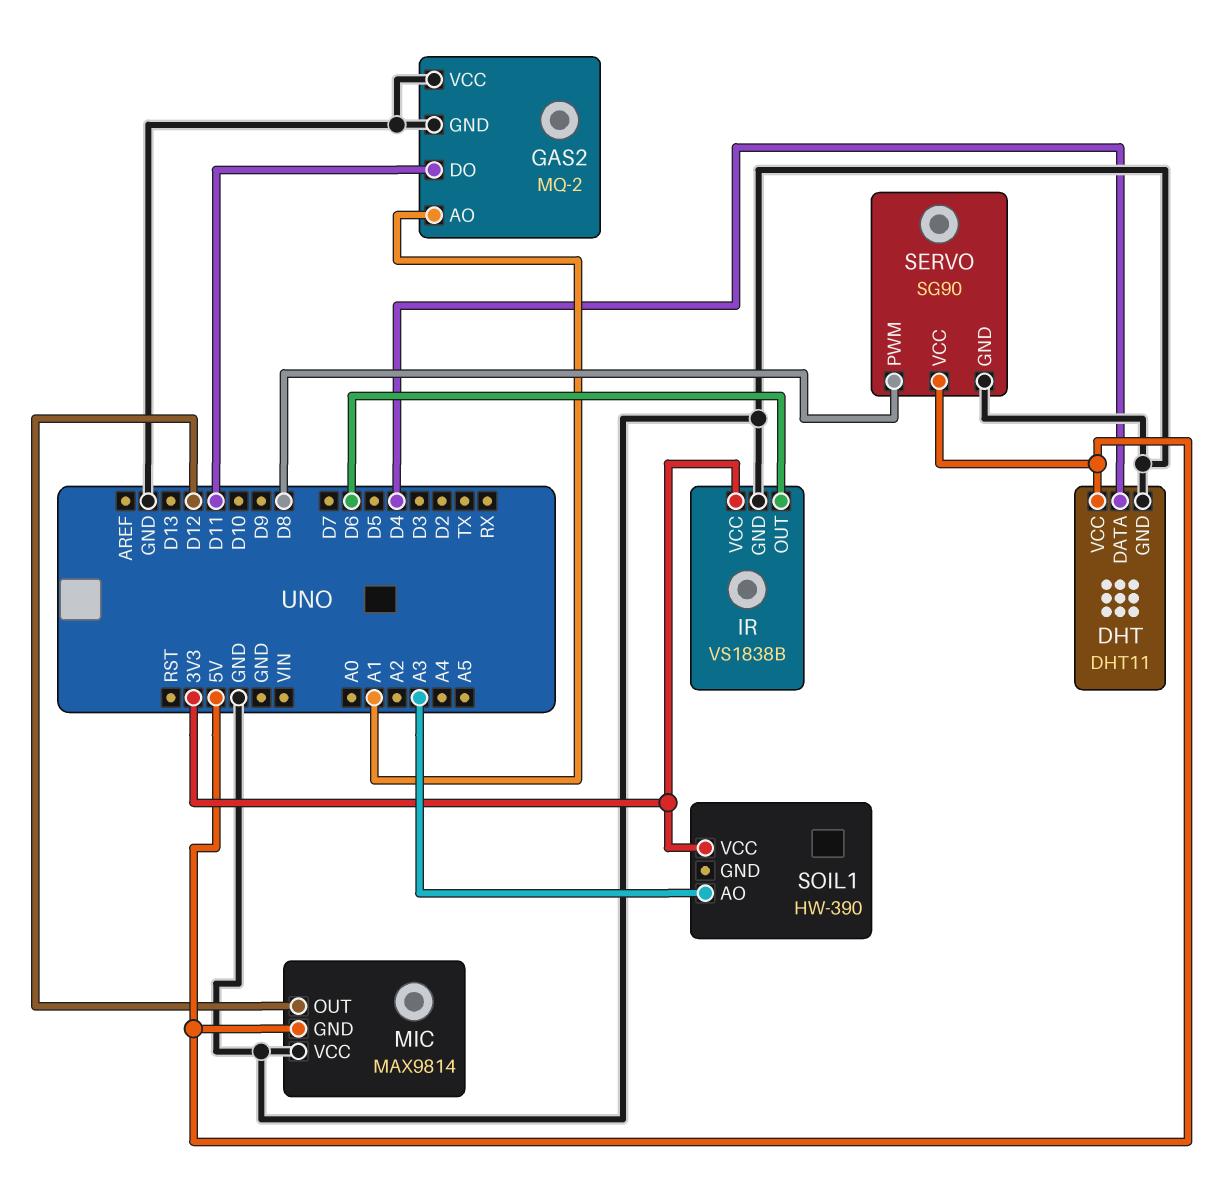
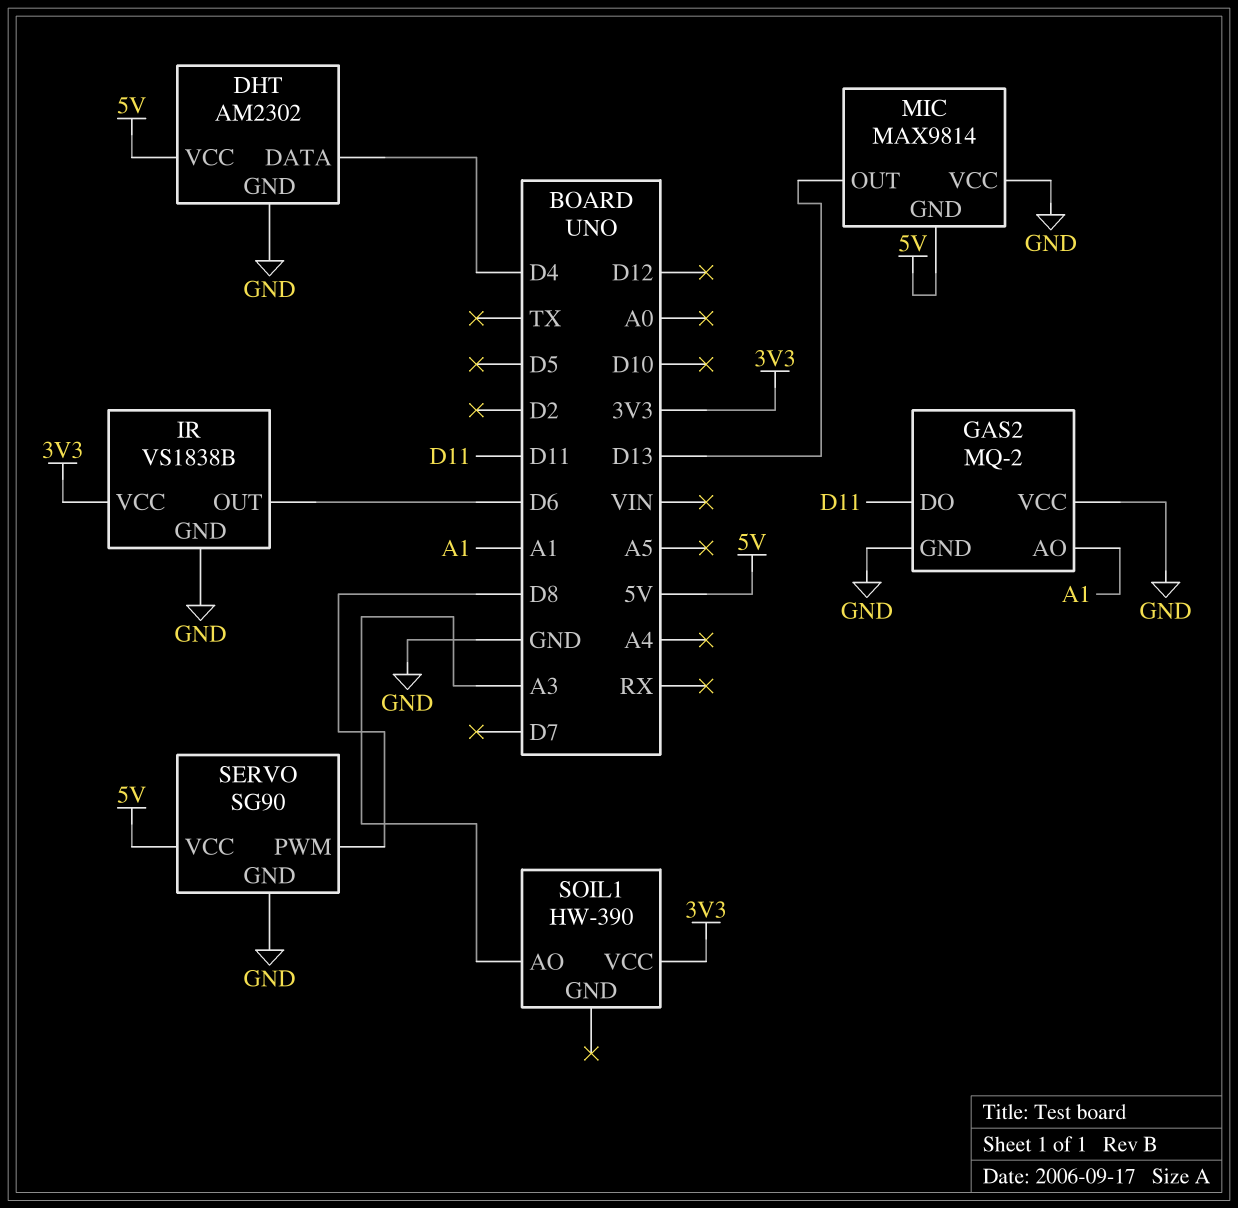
DHT: DHT11 -> AM2302
MIC pin OUT: D12 -> D13

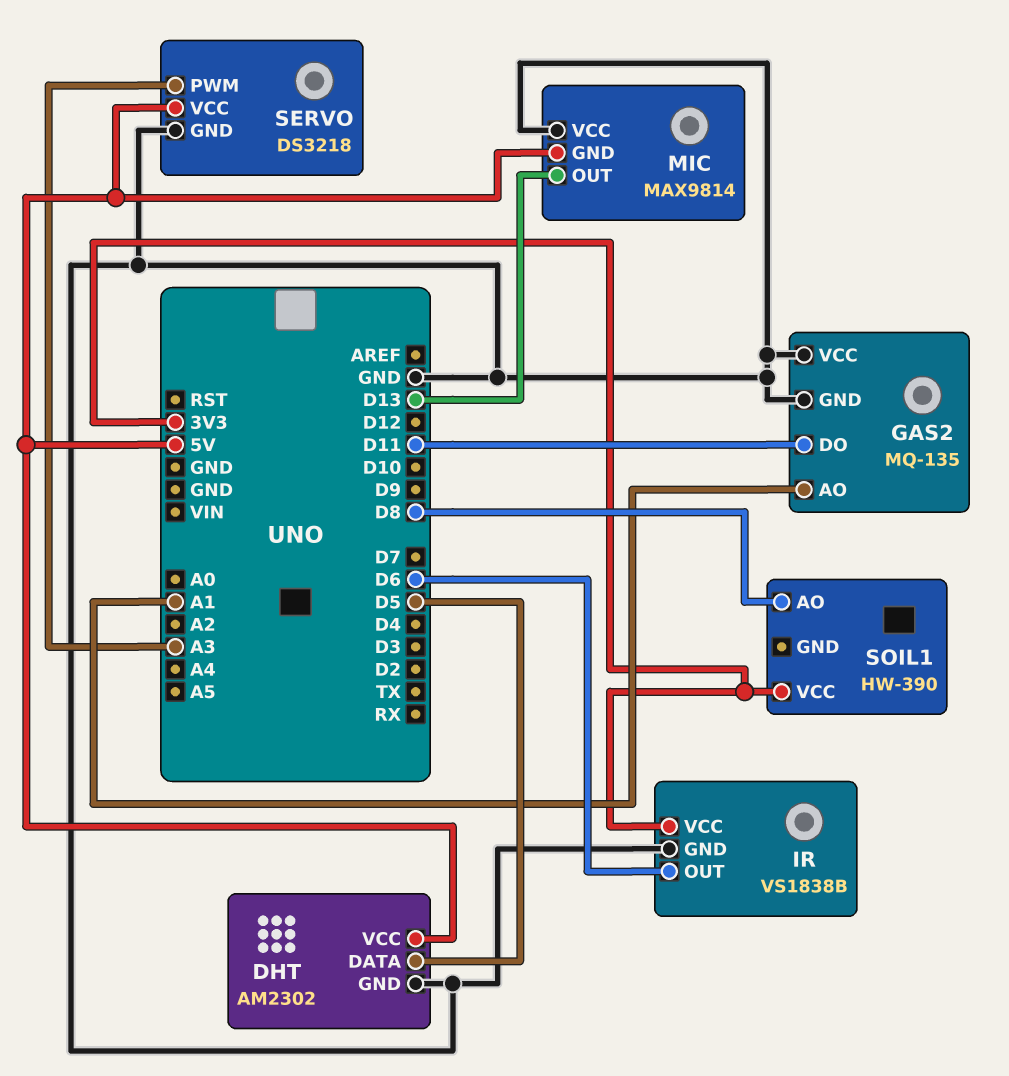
DHT pin DATA: D4 -> D5
GAS2: MQ-2 -> MQ-135
SERVO: SG90 -> DS3218
SERVO pin PWM: D8 -> A3
SOIL1 pin AO: A3 -> D8

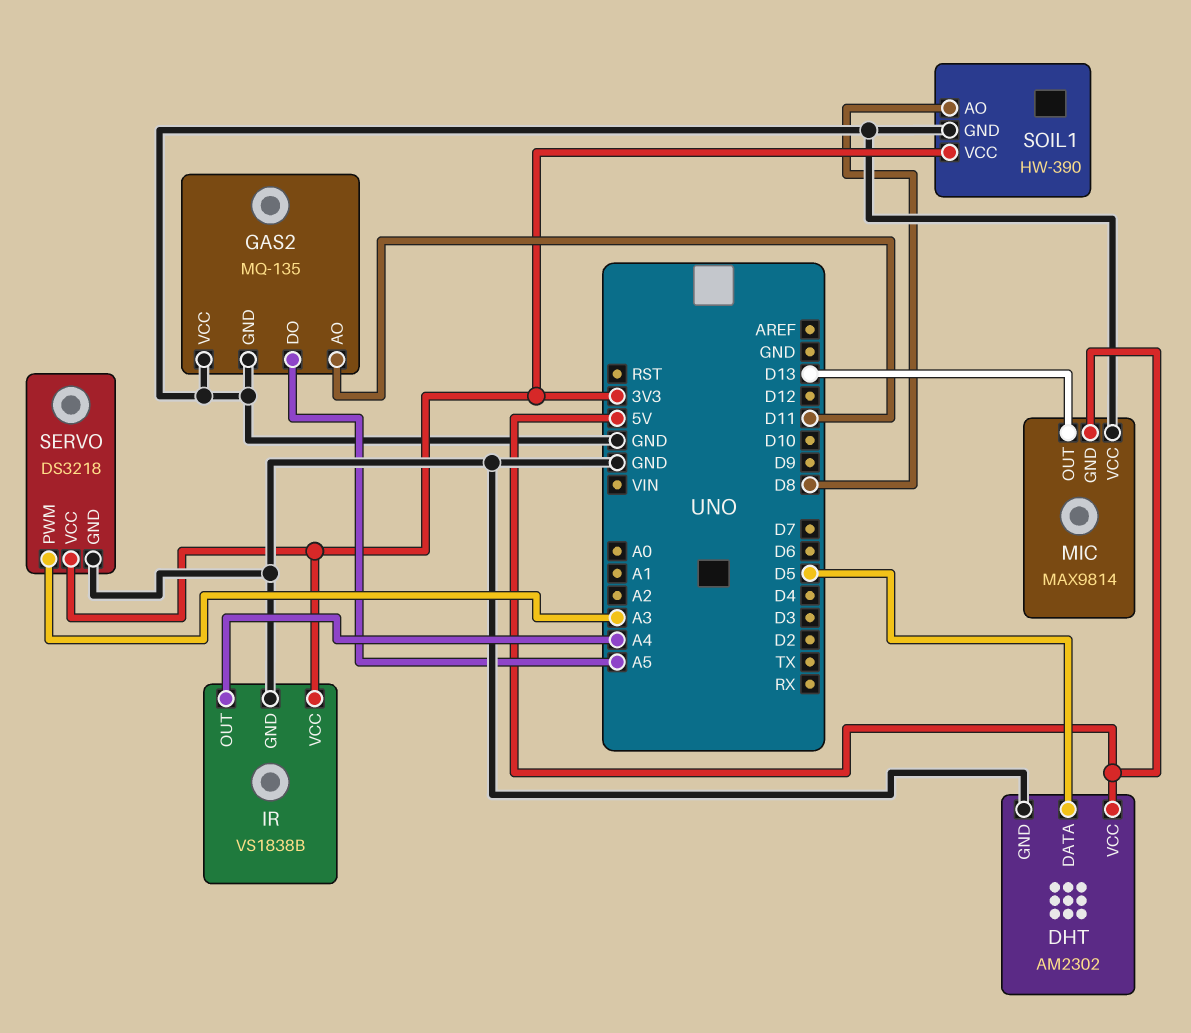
GAS2 pin AO: A1 -> D11
GAS2 pin DO: D11 -> A5
IR pin OUT: D6 -> A4
SERVO pin VCC: 5V -> 3V3
SOIL1 pin GND: none -> GND

